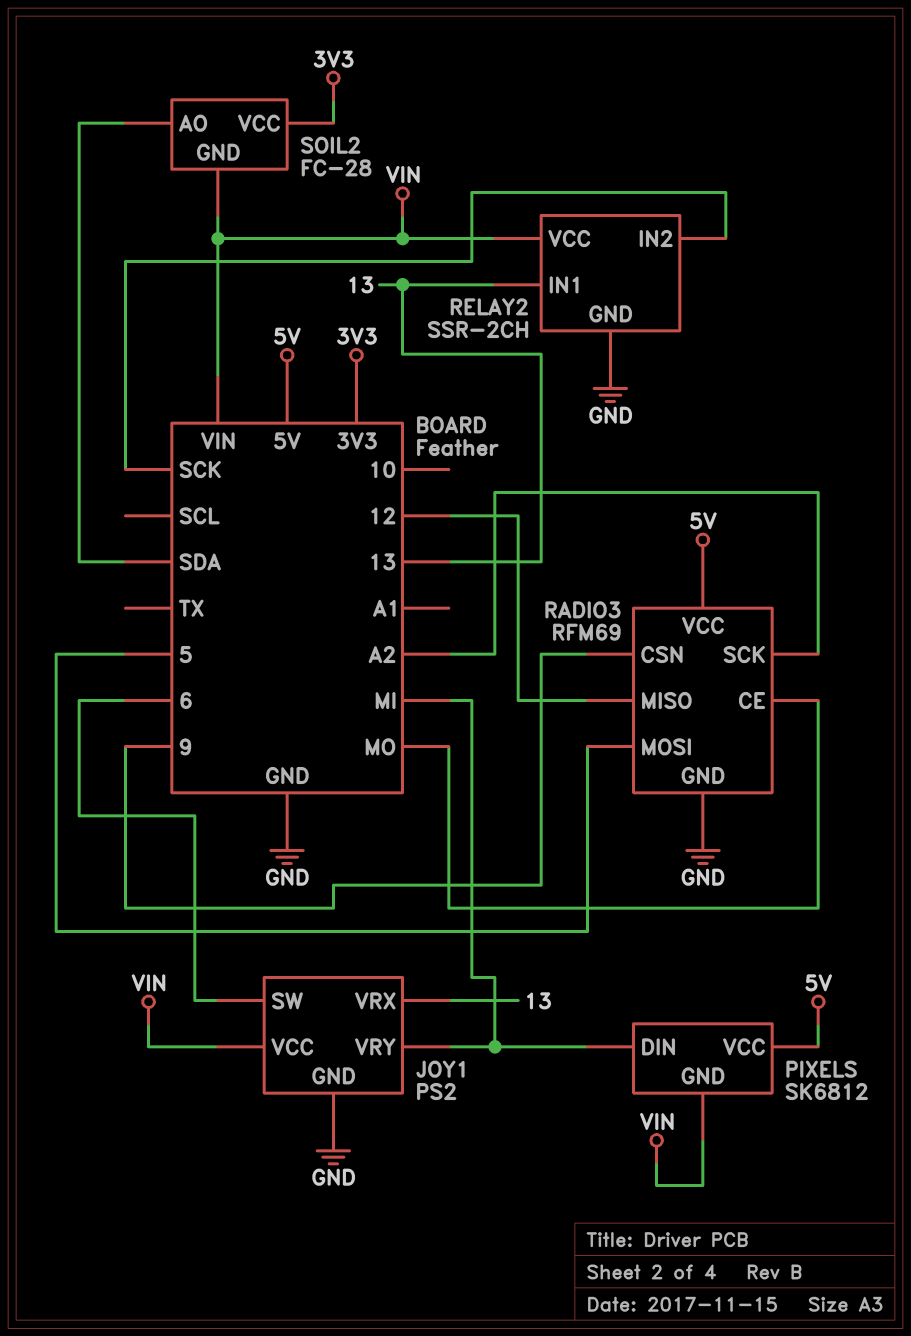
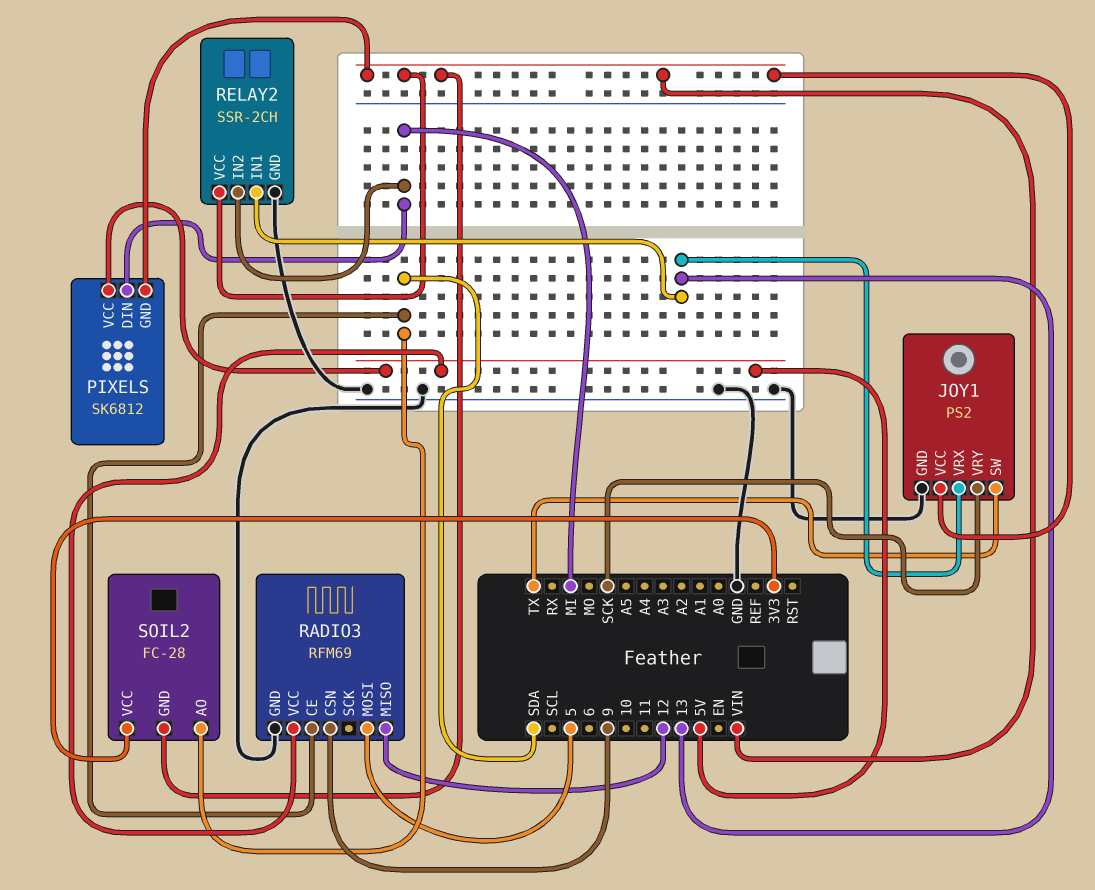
JOY1 pin SW: 6 -> TX
JOY1 pin VRY: MI -> SCK
RADIO3 pin CE: MO -> SDA
RADIO3 pin SCK: A2 -> none
RELAY2 pin IN2: SCK -> MI

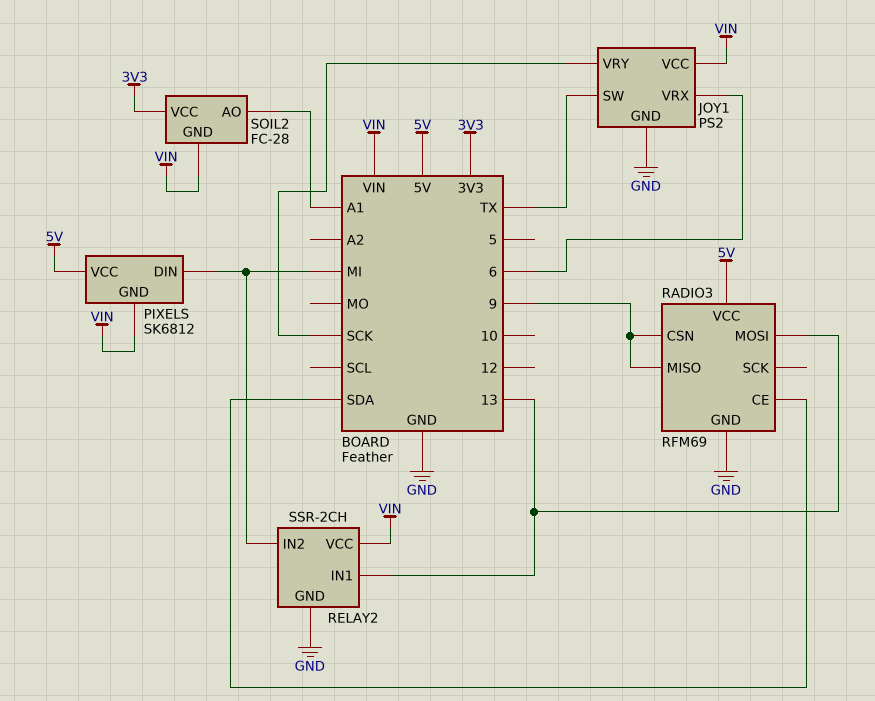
JOY1 pin VRX: 13 -> 6
RADIO3 pin MISO: 12 -> 9
RADIO3 pin MOSI: 5 -> 13
SOIL2 pin AO: SDA -> A1

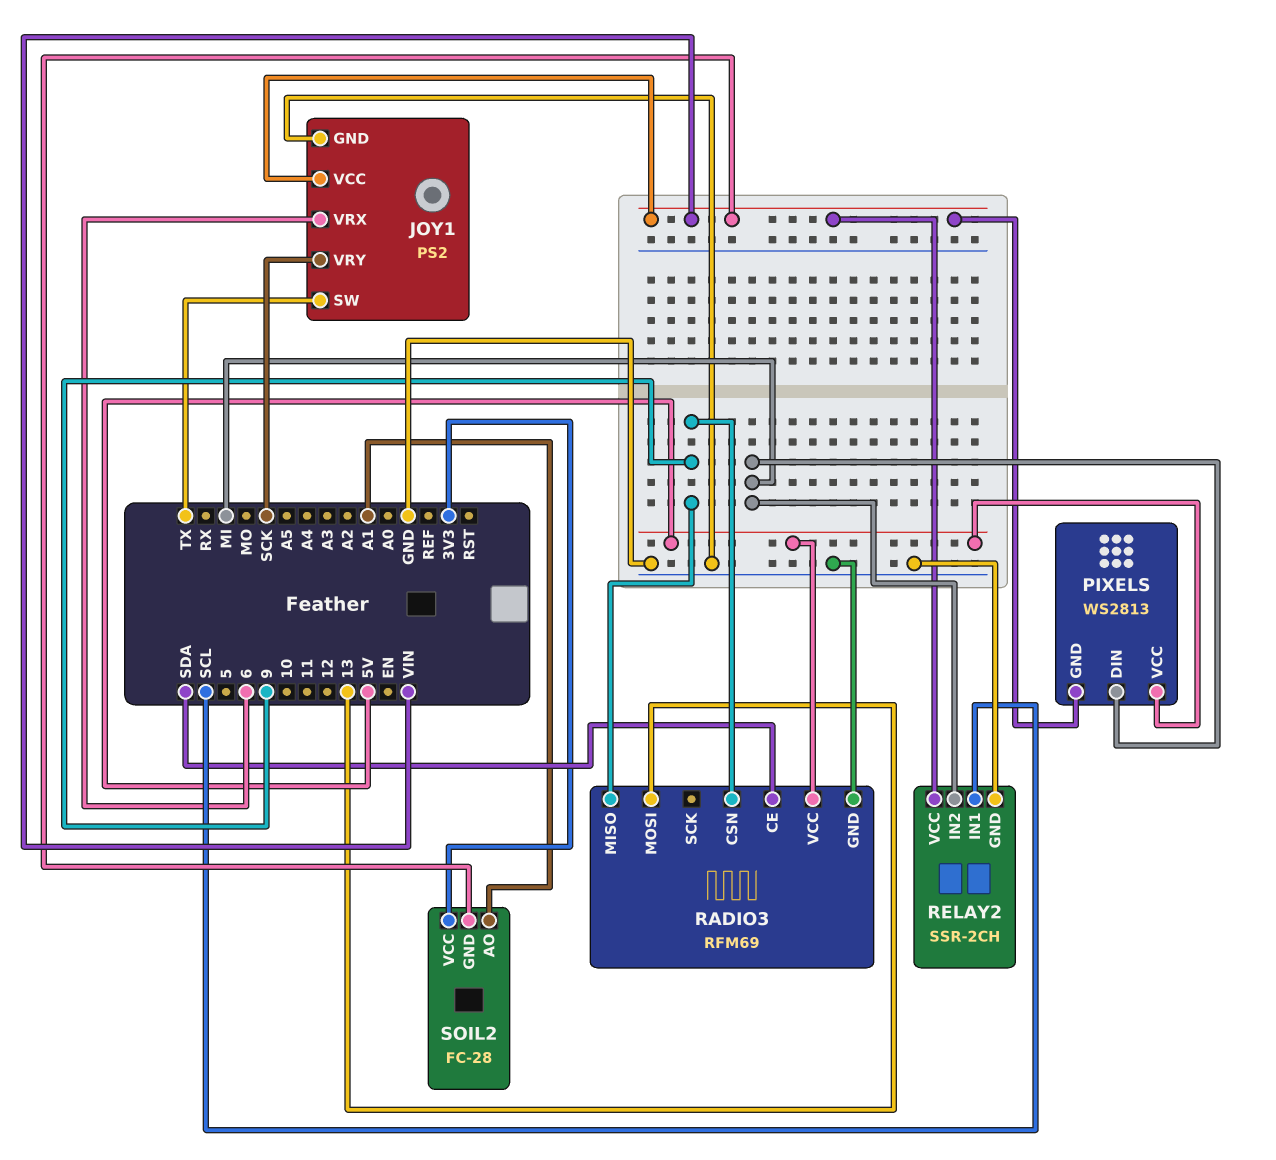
PIXELS: SK6812 -> WS2813
RELAY2 pin IN1: 13 -> SCL

